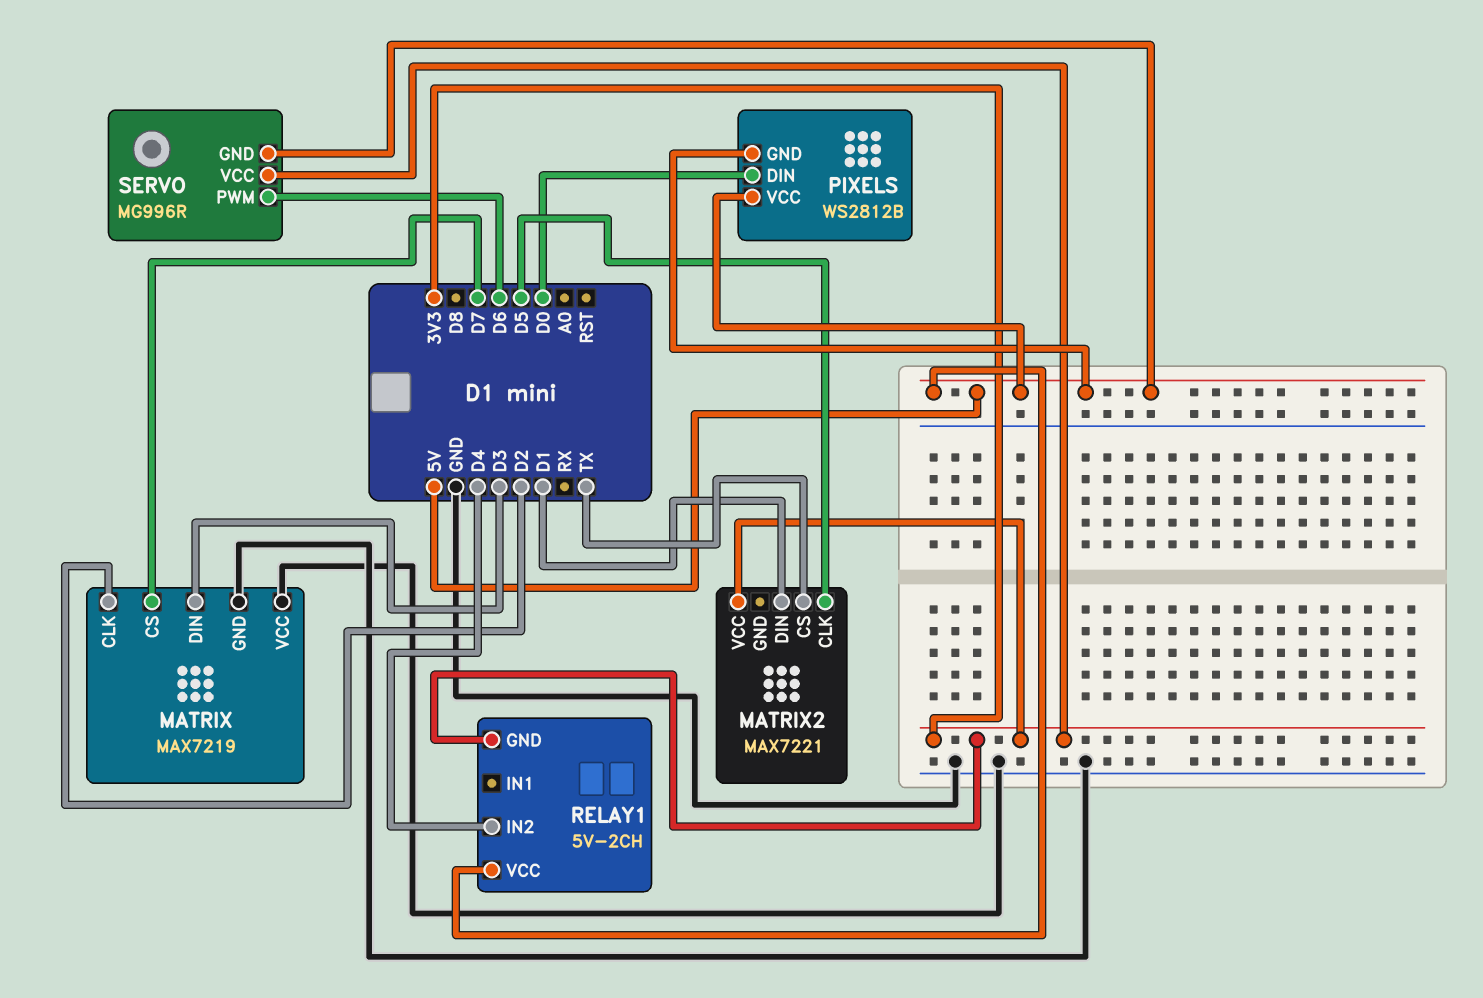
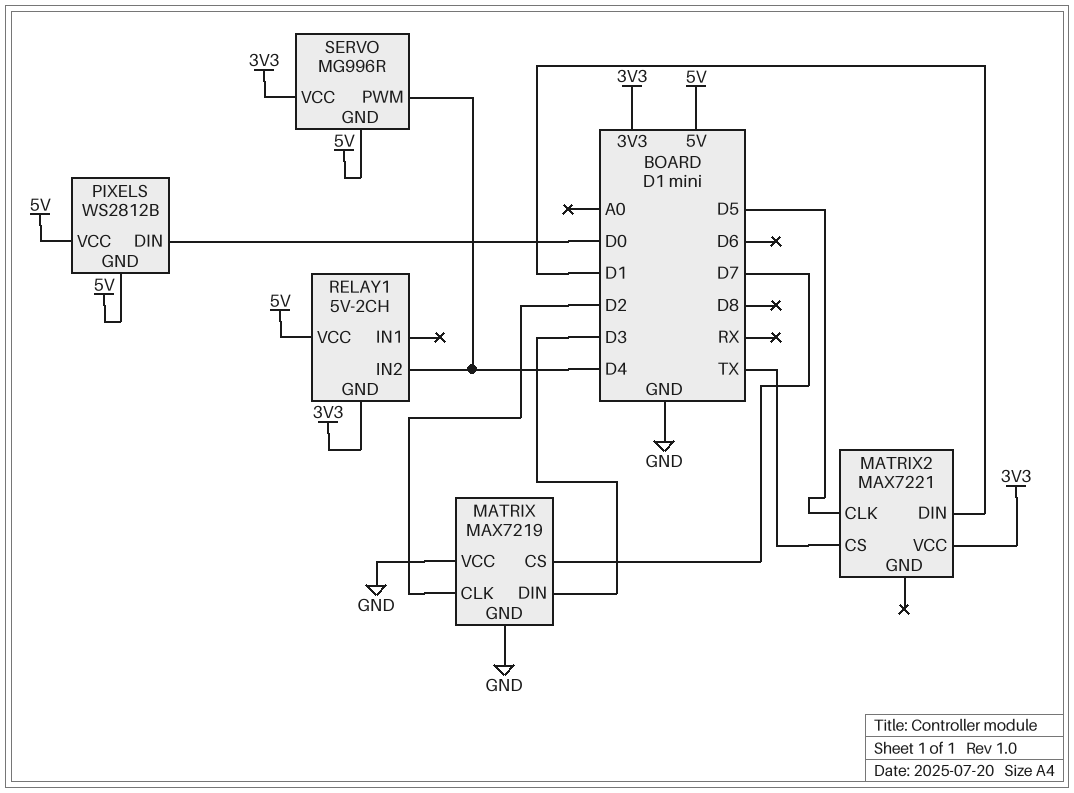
SERVO pin PWM: D6 -> D4

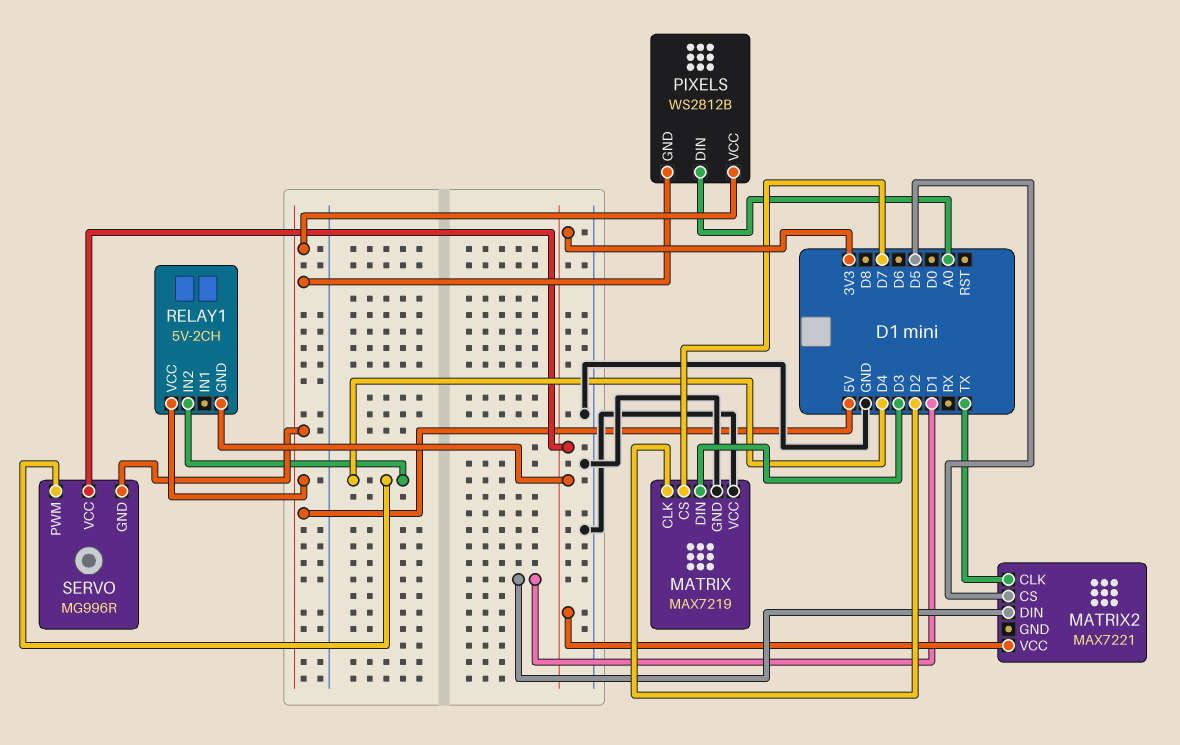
MATRIX2 pin CLK: D5 -> TX
MATRIX2 pin CS: TX -> D5
PIXELS pin DIN: D0 -> A0

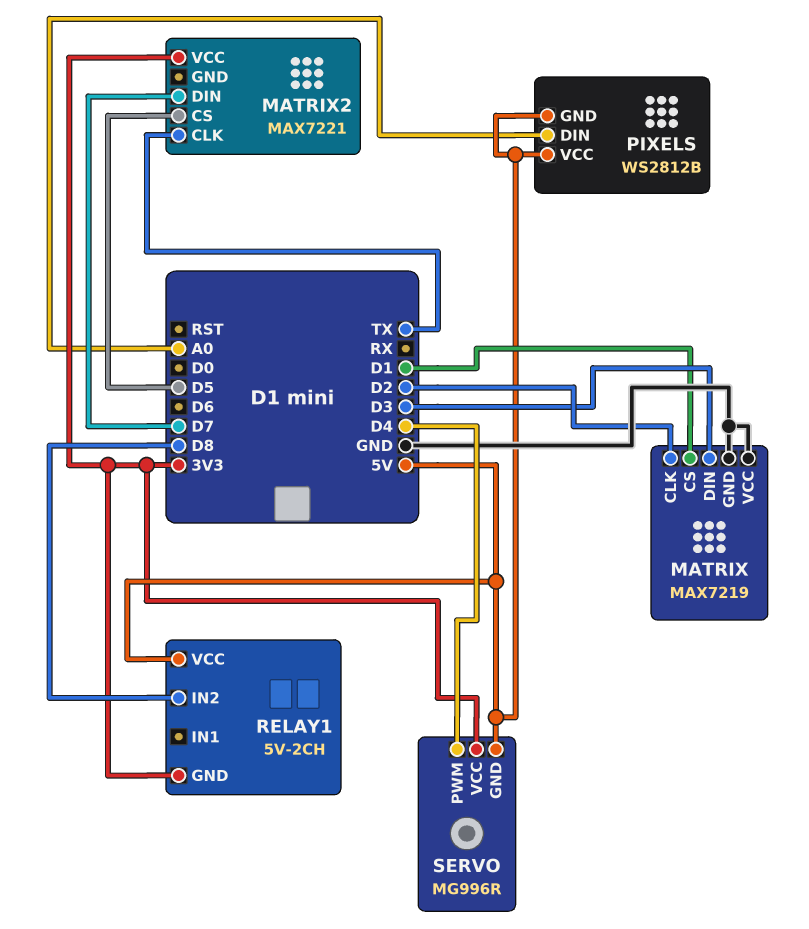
MATRIX pin CS: D7 -> D1
MATRIX2 pin DIN: D1 -> D7
RELAY1 pin IN2: D4 -> D8

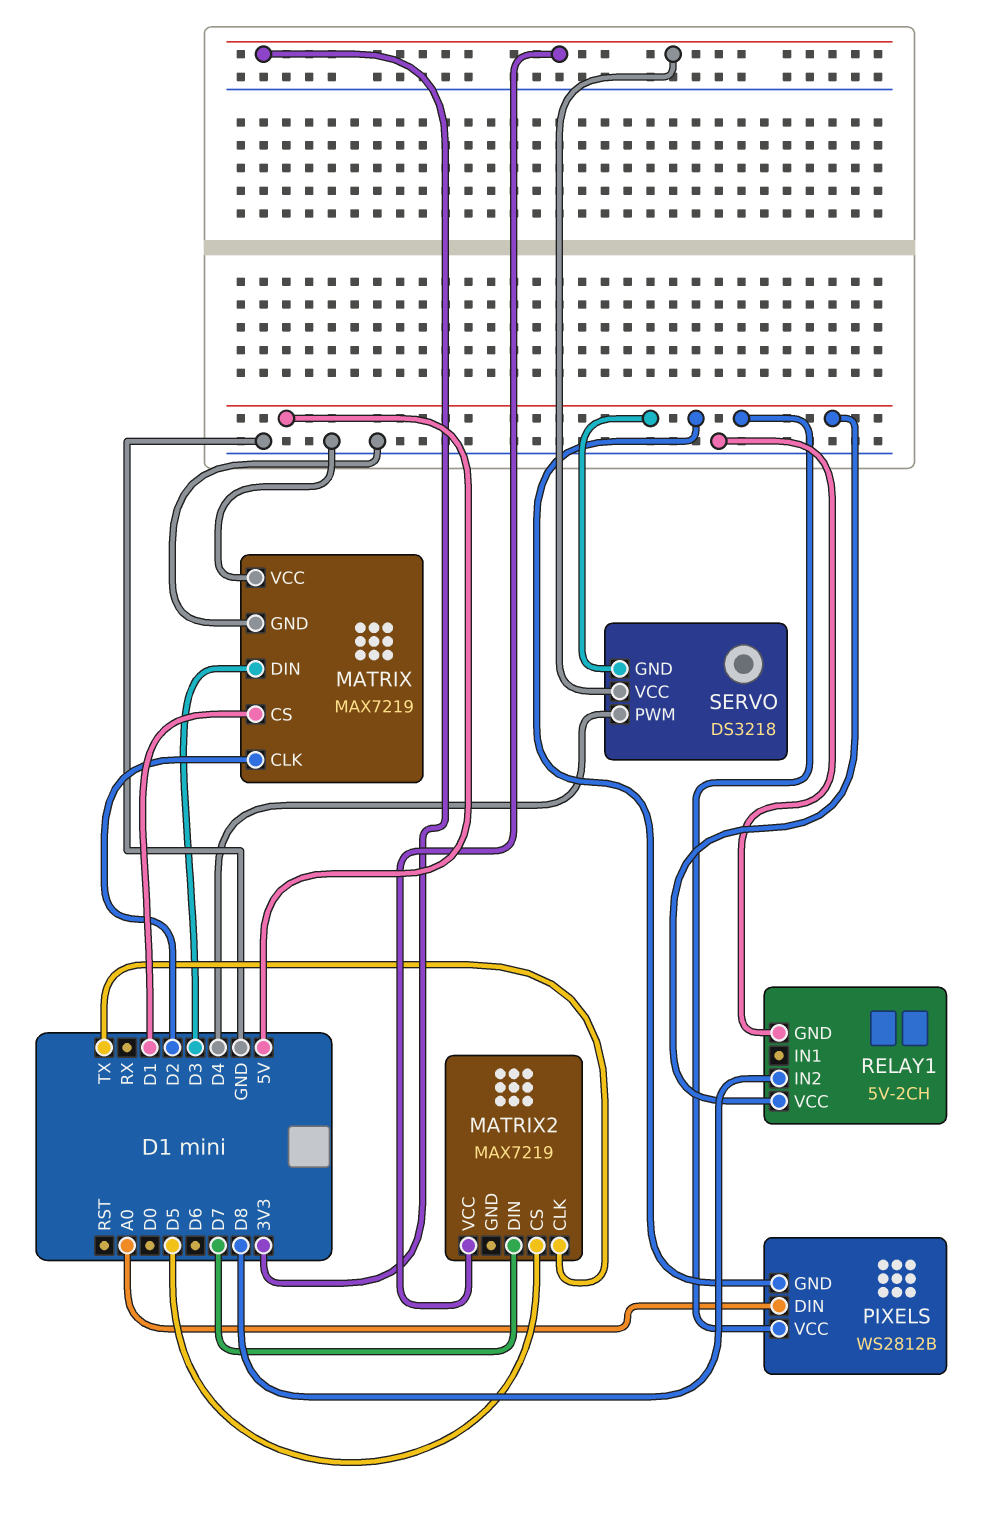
MATRIX2: MAX7221 -> MAX7219
RELAY1 pin GND: 3V3 -> GND
SERVO: MG996R -> DS3218

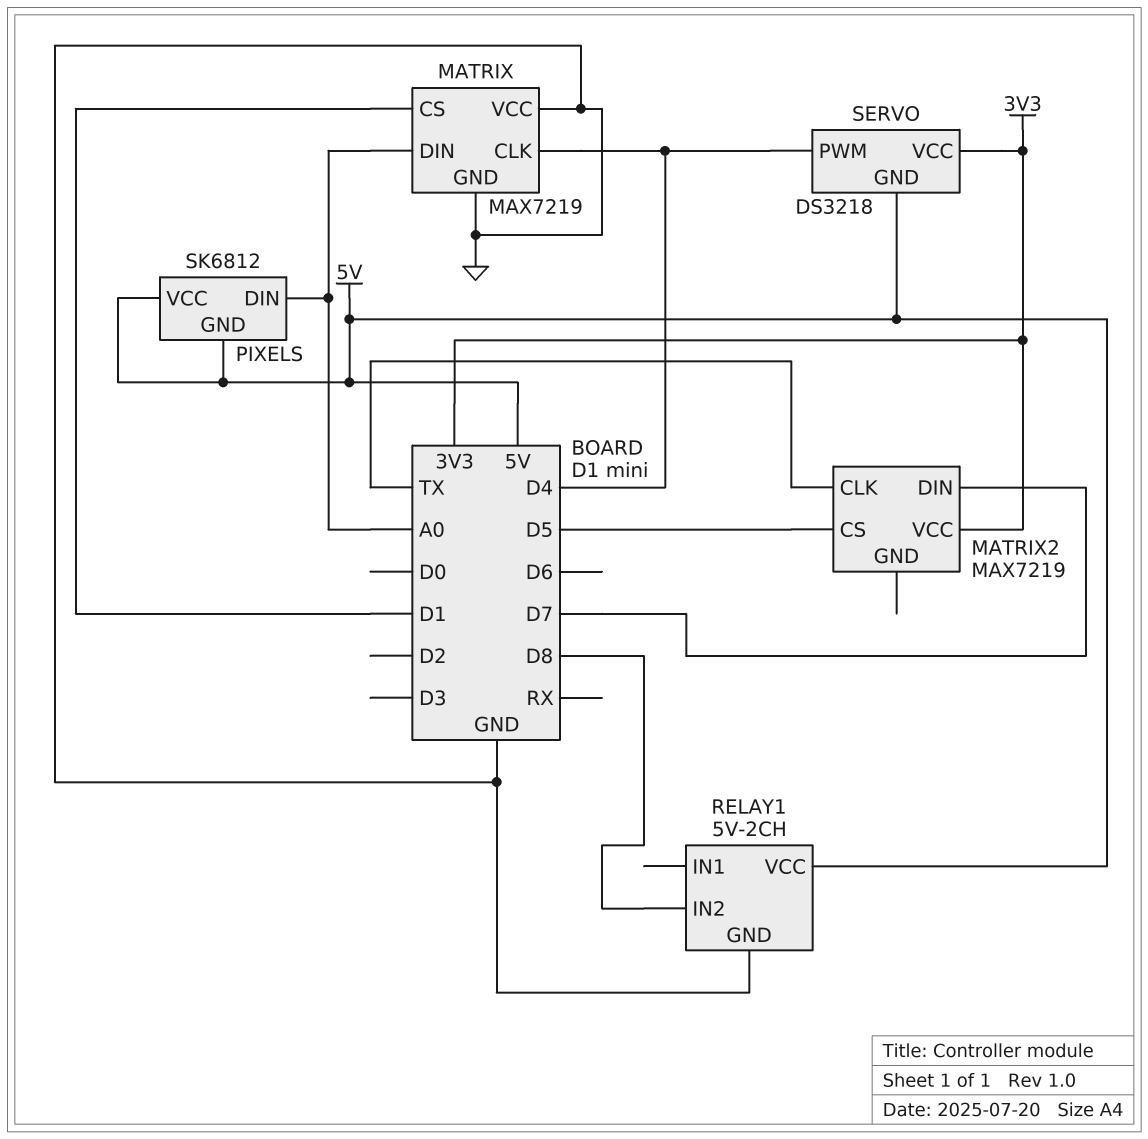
MATRIX pin CLK: D2 -> D4
MATRIX pin DIN: D3 -> A0
PIXELS: WS2812B -> SK6812

